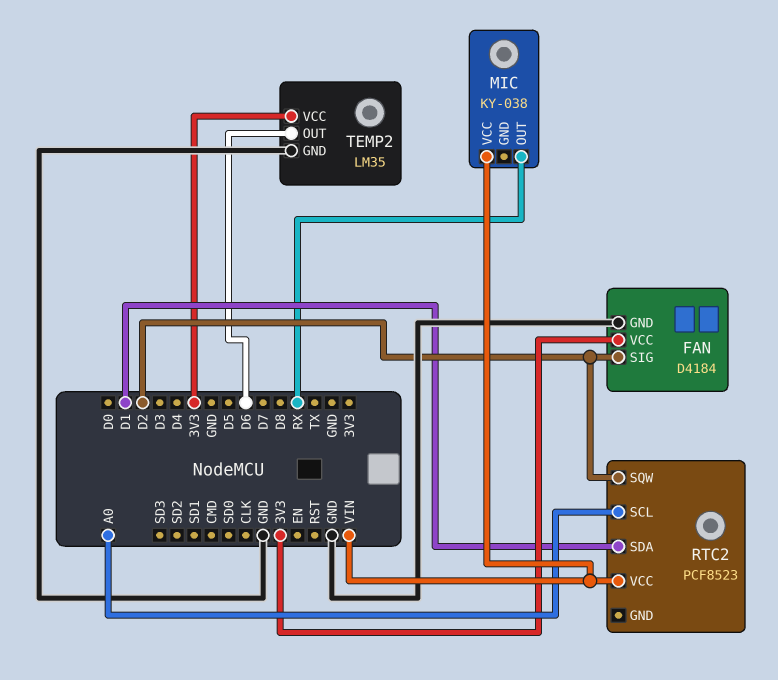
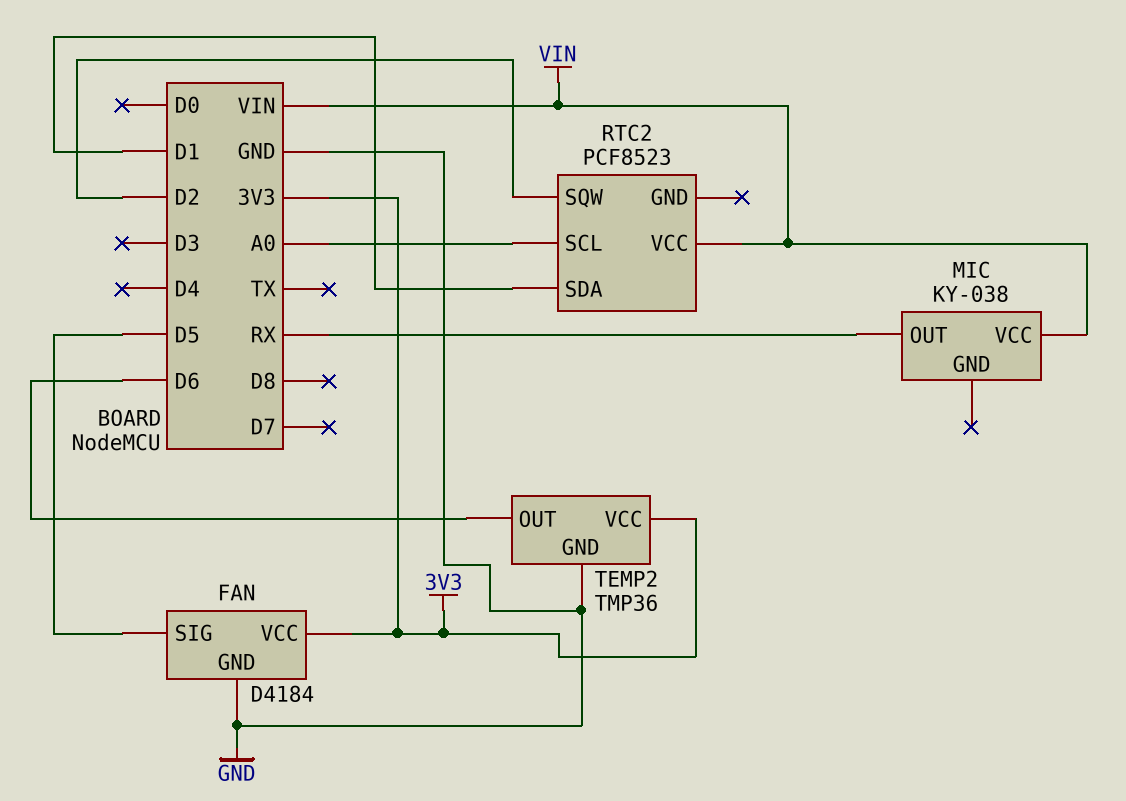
FAN pin SIG: D2 -> D5
TEMP2: LM35 -> TMP36

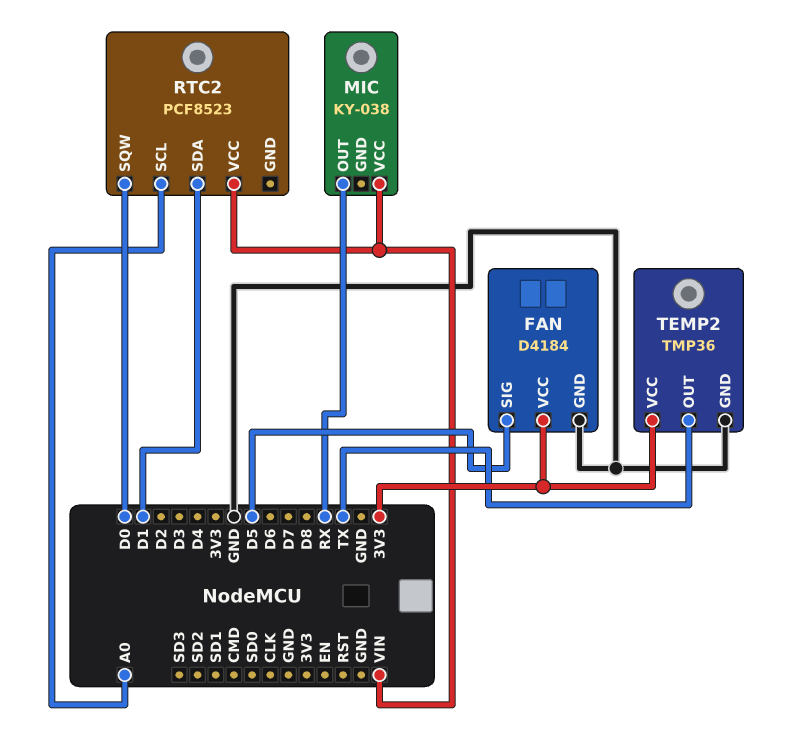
RTC2 pin SQW: D2 -> D0
TEMP2 pin OUT: D6 -> TX

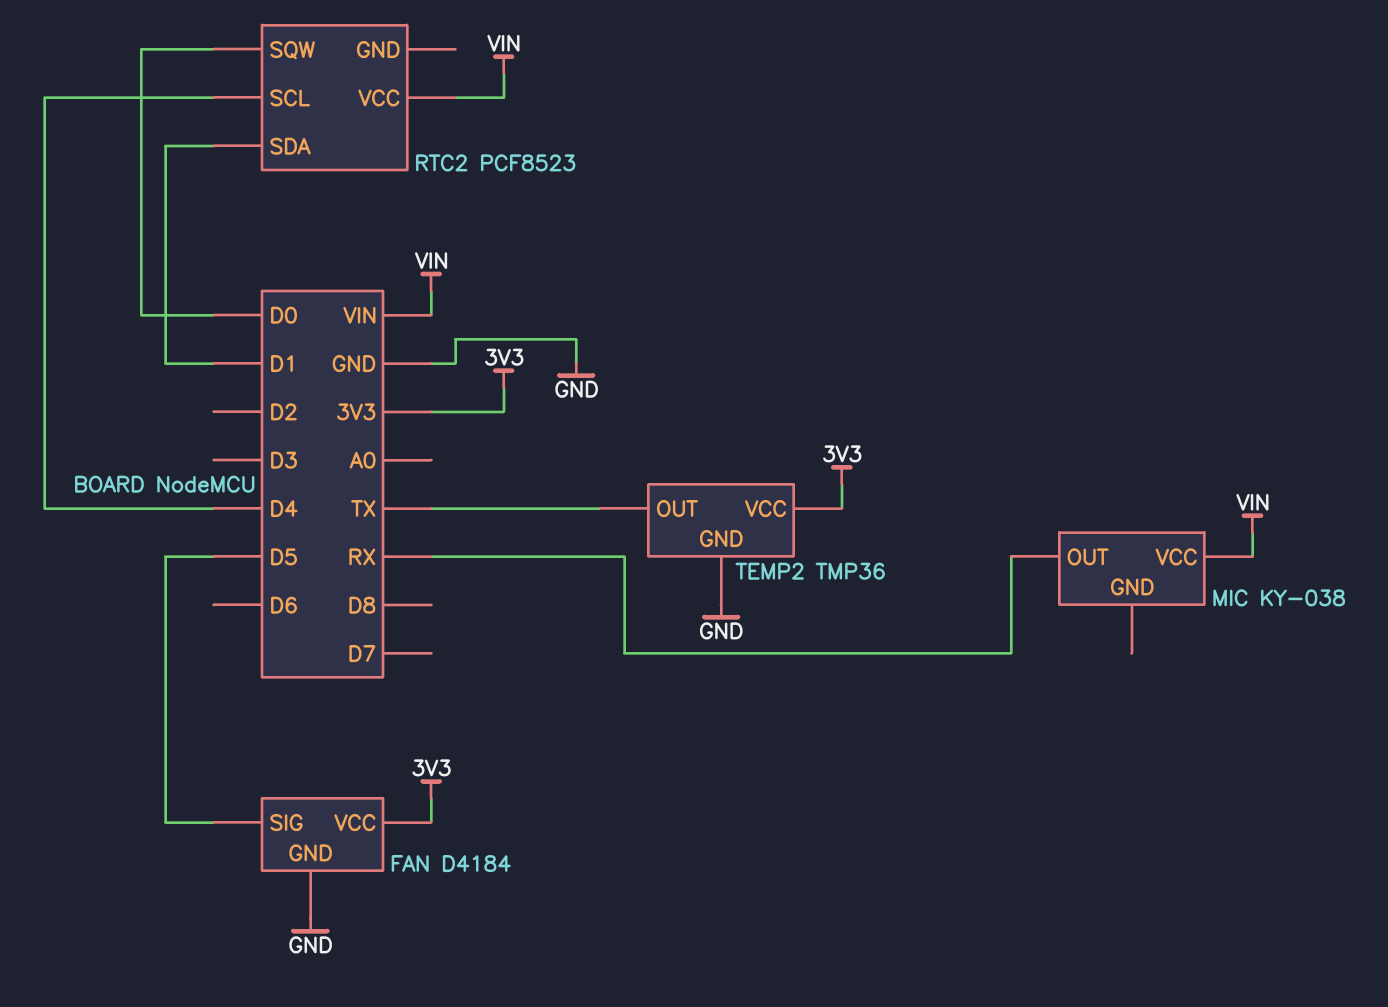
RTC2 pin SCL: A0 -> D4

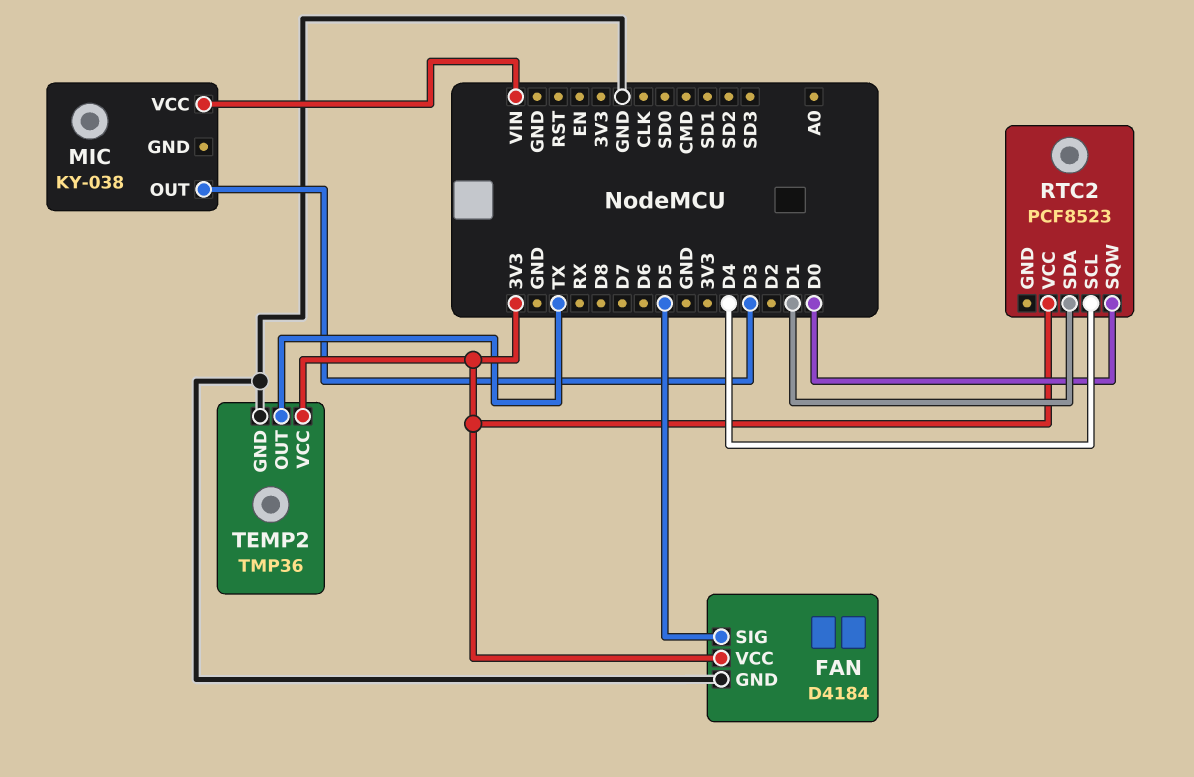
MIC pin OUT: RX -> D3
RTC2 pin VCC: VIN -> 3V3

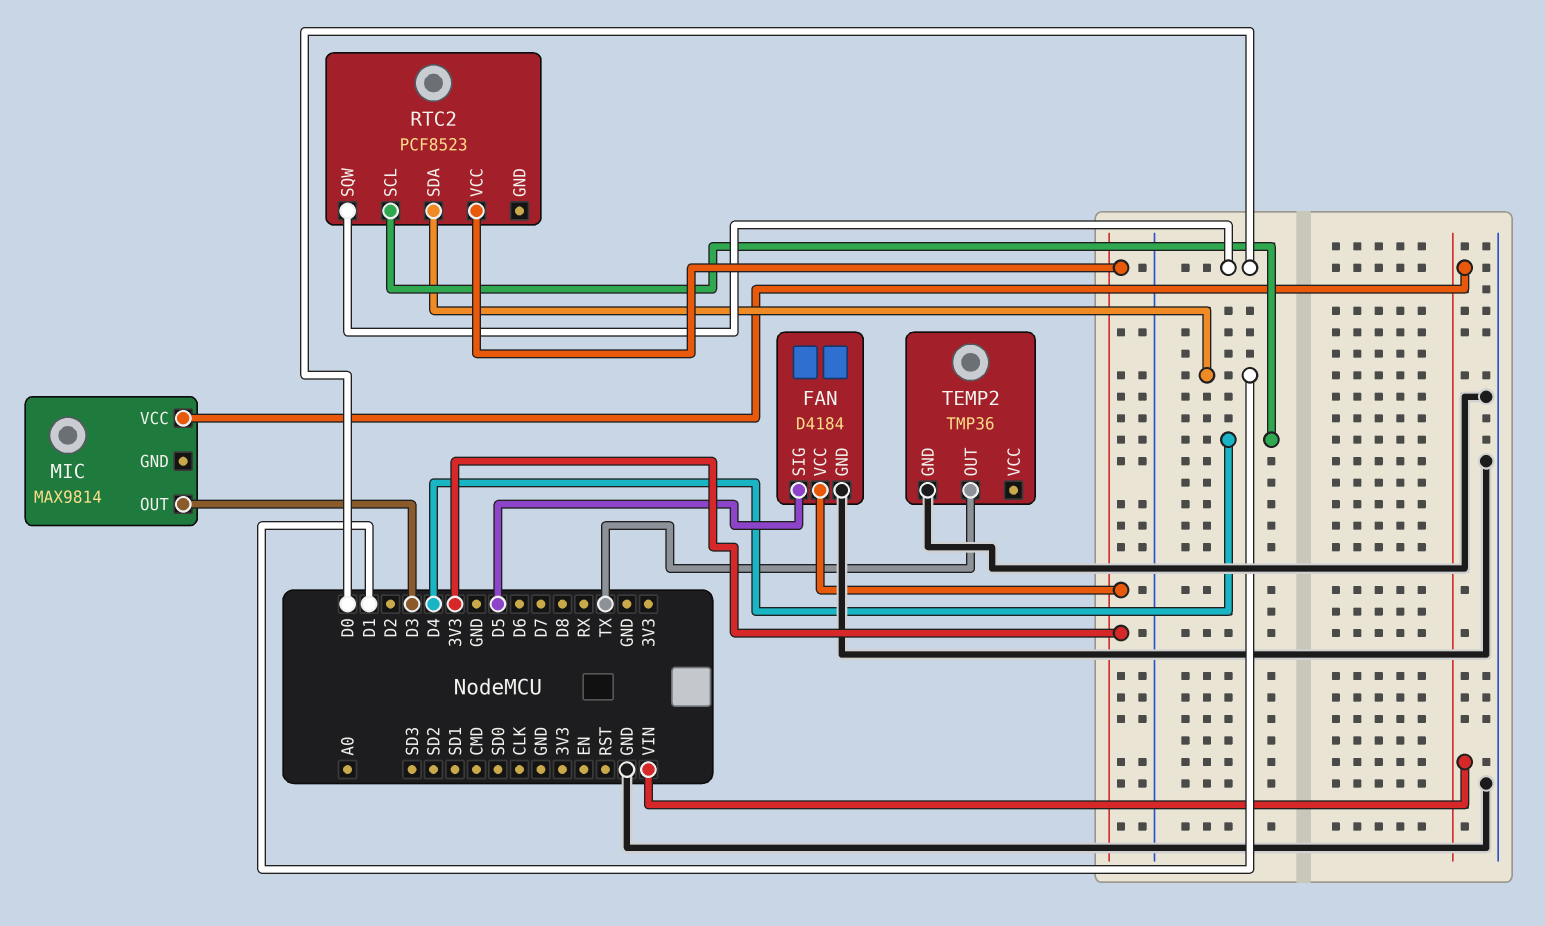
MIC: KY-038 -> MAX9814
TEMP2 pin VCC: 3V3 -> none

